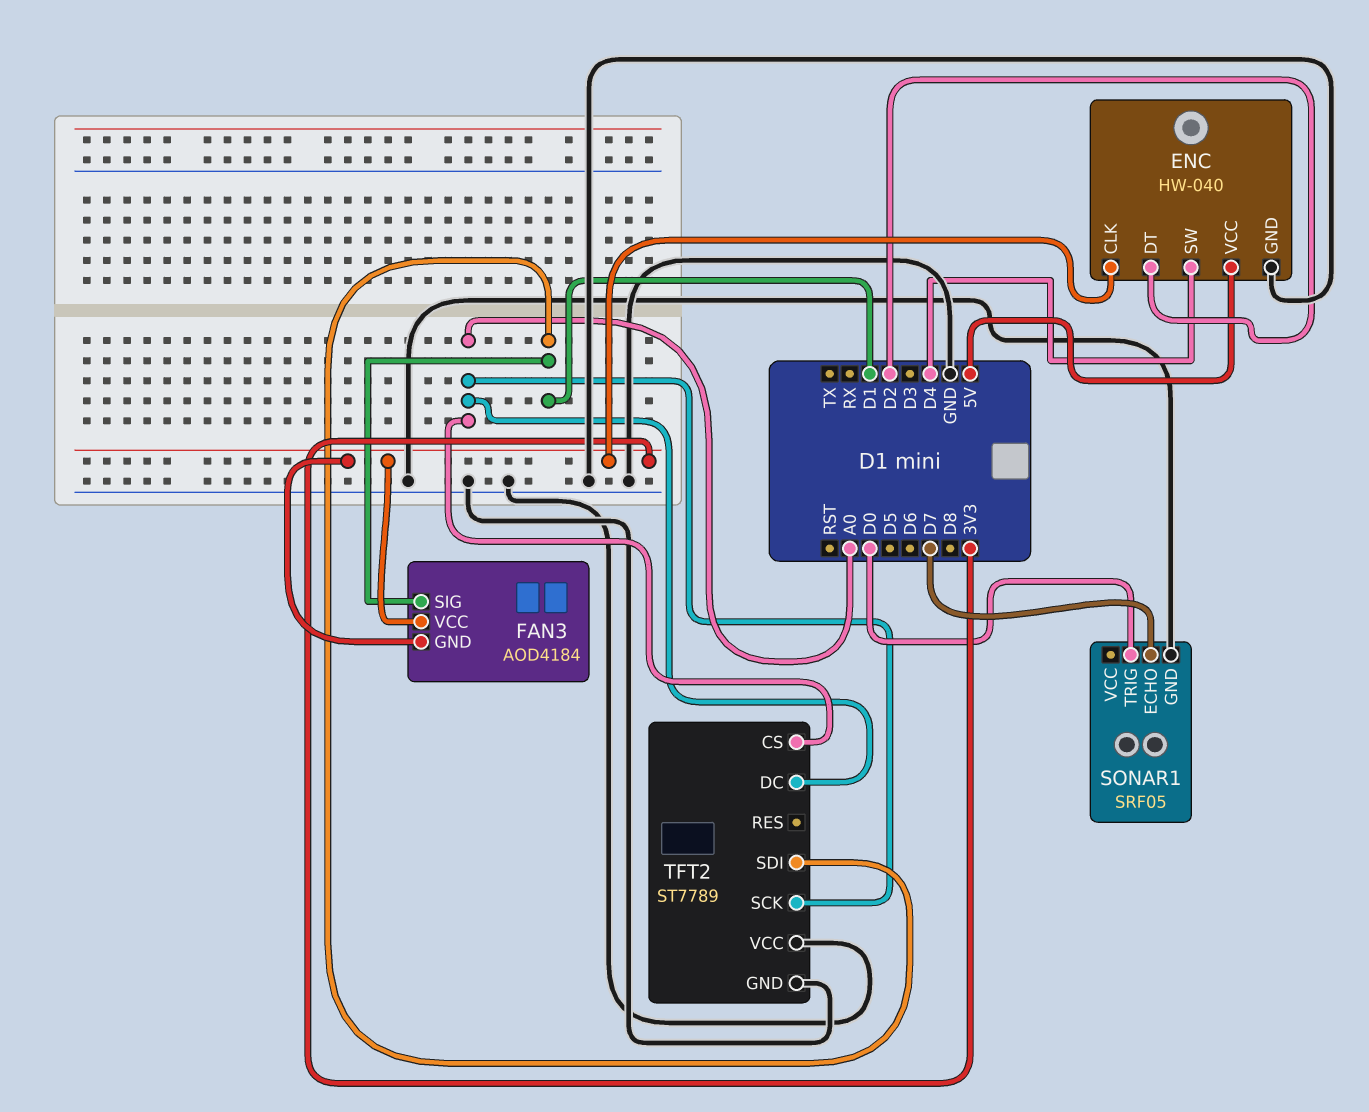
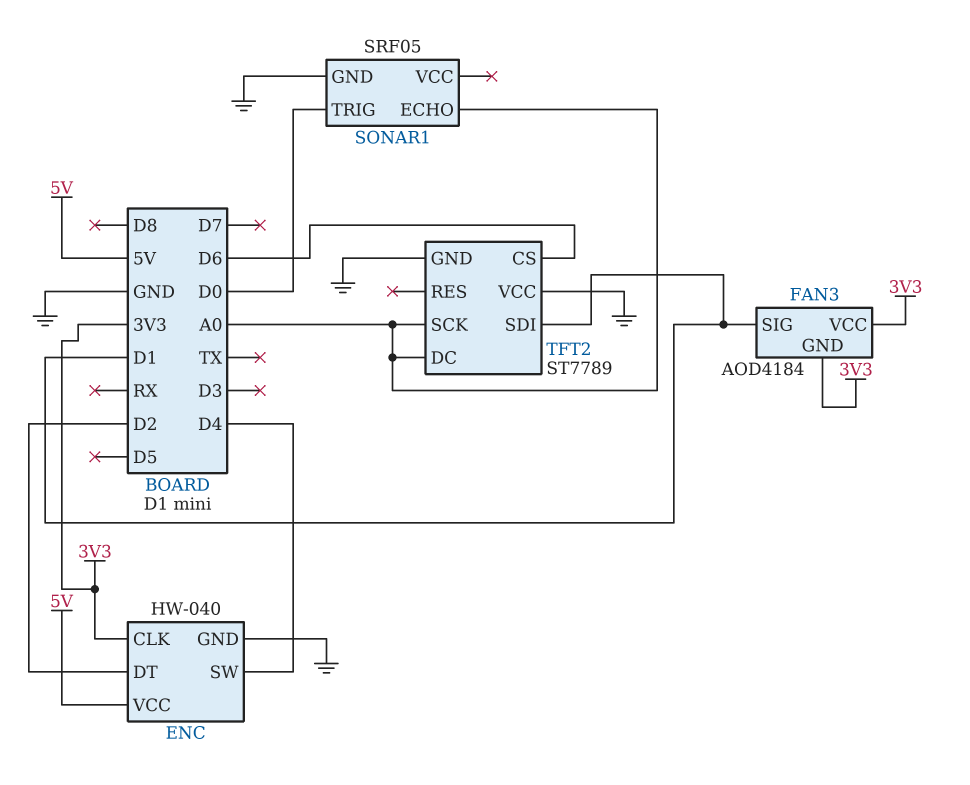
SONAR1 pin ECHO: D7 -> A0
TFT2 pin CS: A0 -> D6

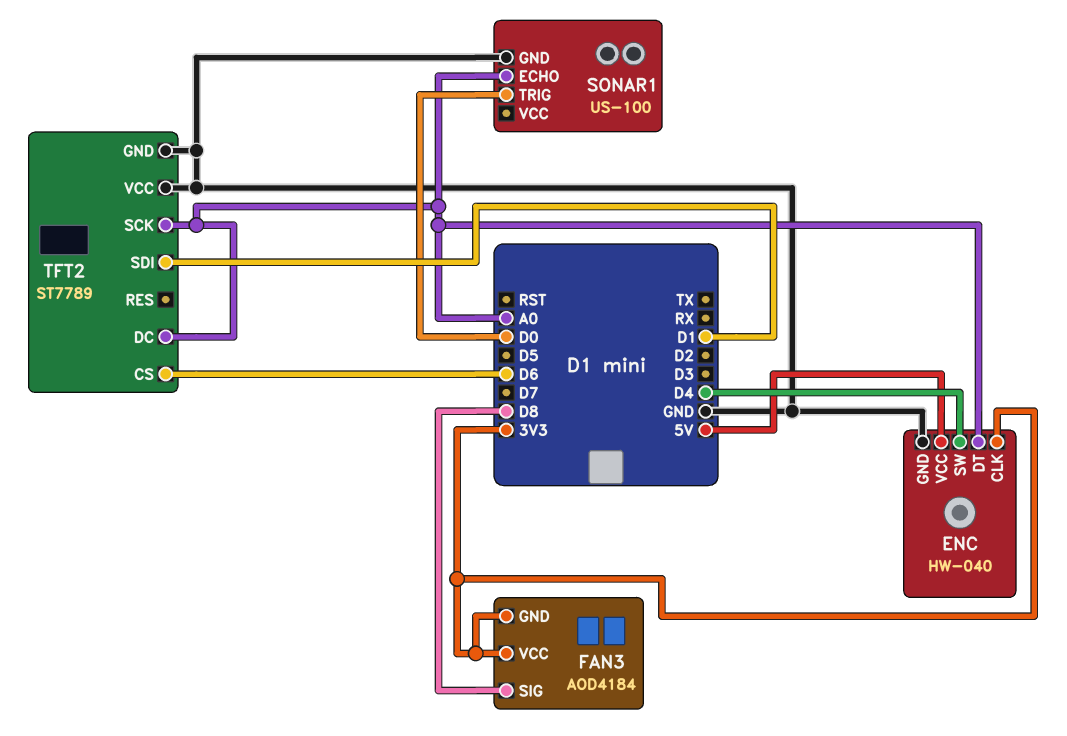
ENC pin DT: D2 -> A0
FAN3 pin SIG: D1 -> D8
SONAR1: SRF05 -> US-100

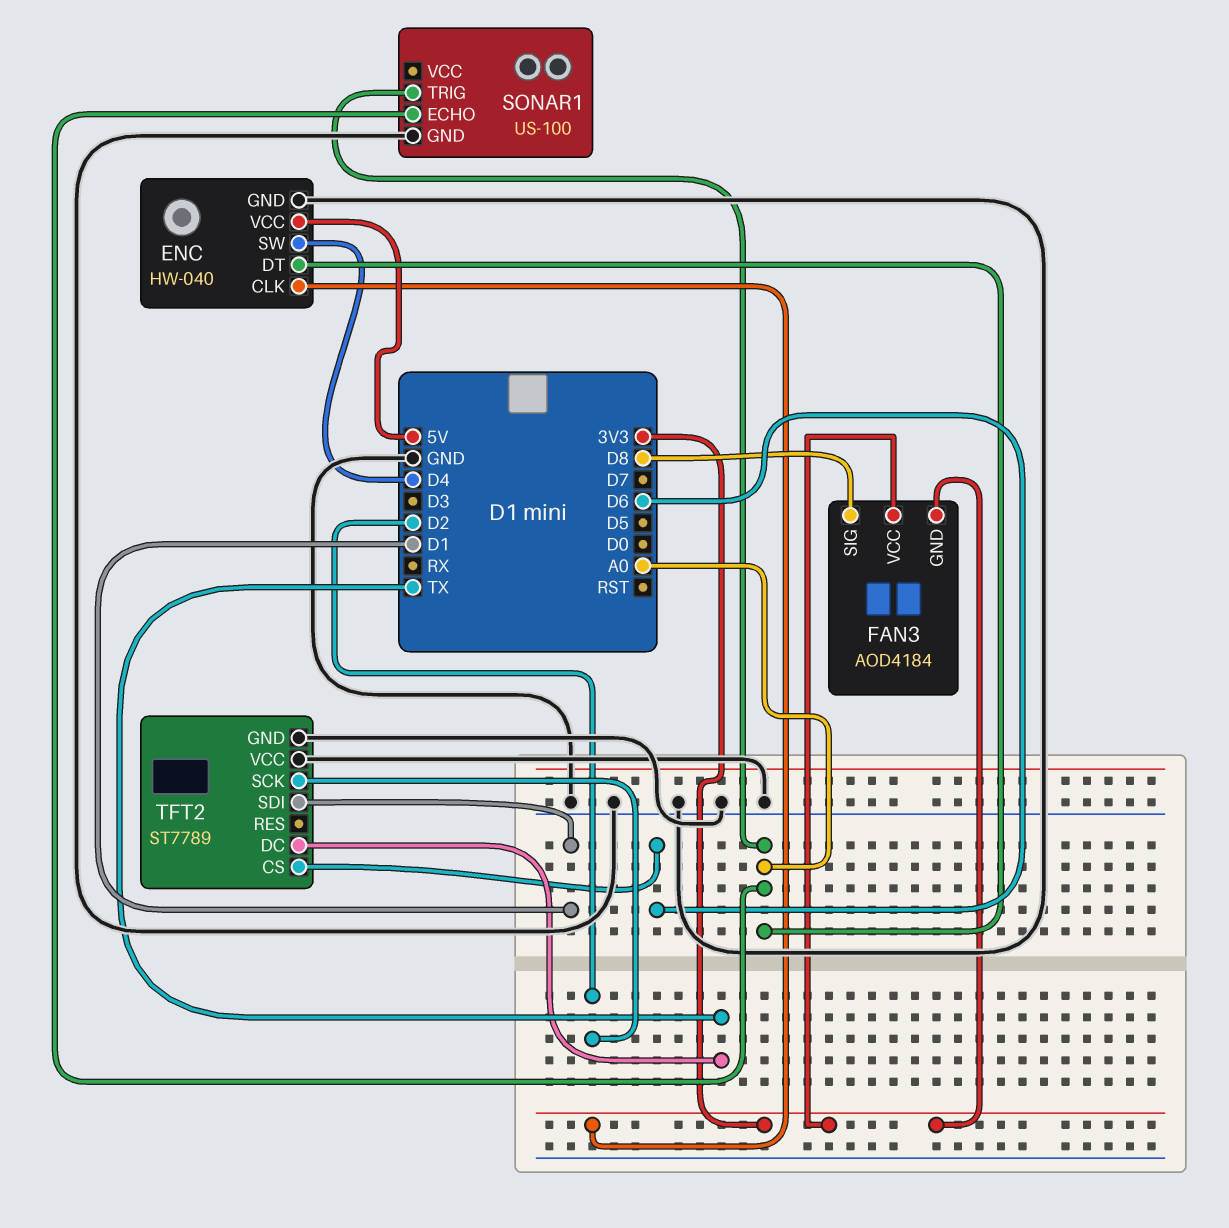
SONAR1 pin TRIG: D0 -> A0
TFT2 pin DC: A0 -> TX
TFT2 pin SCK: A0 -> D2

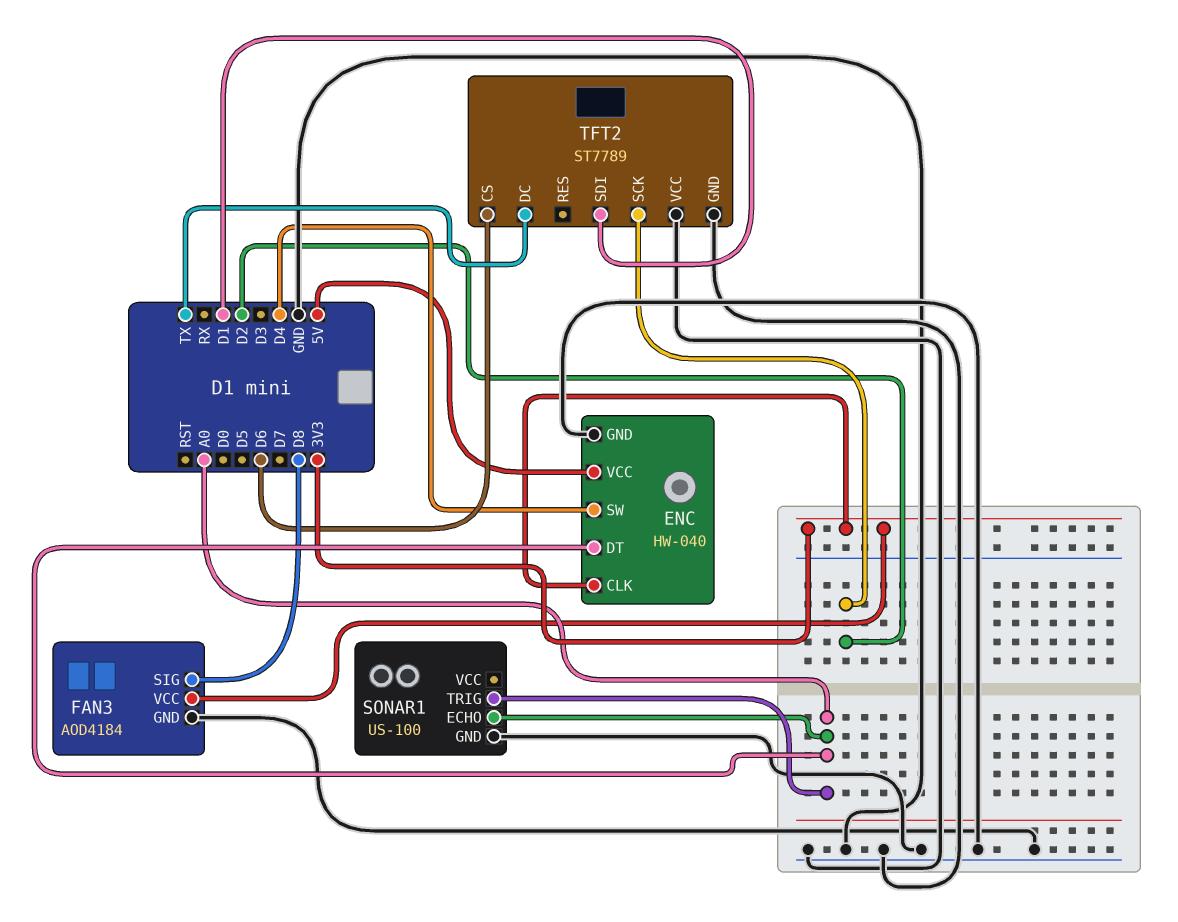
FAN3 pin GND: 3V3 -> GND

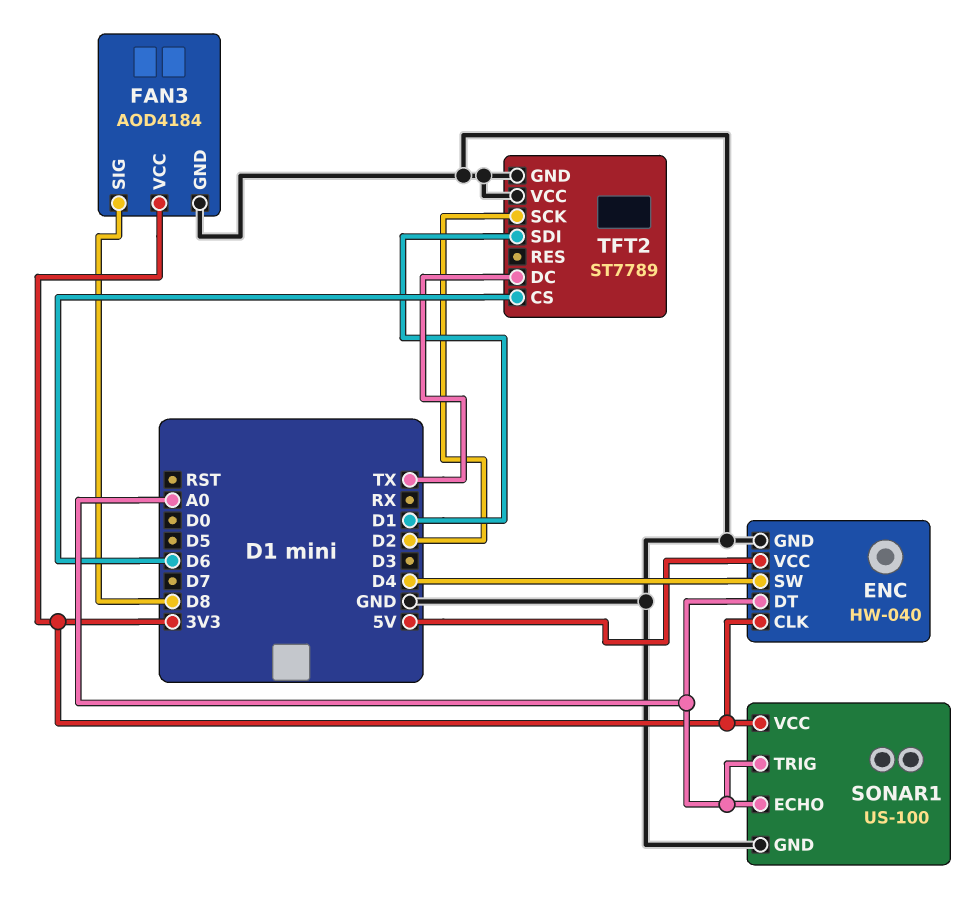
SONAR1 pin VCC: none -> 3V3

